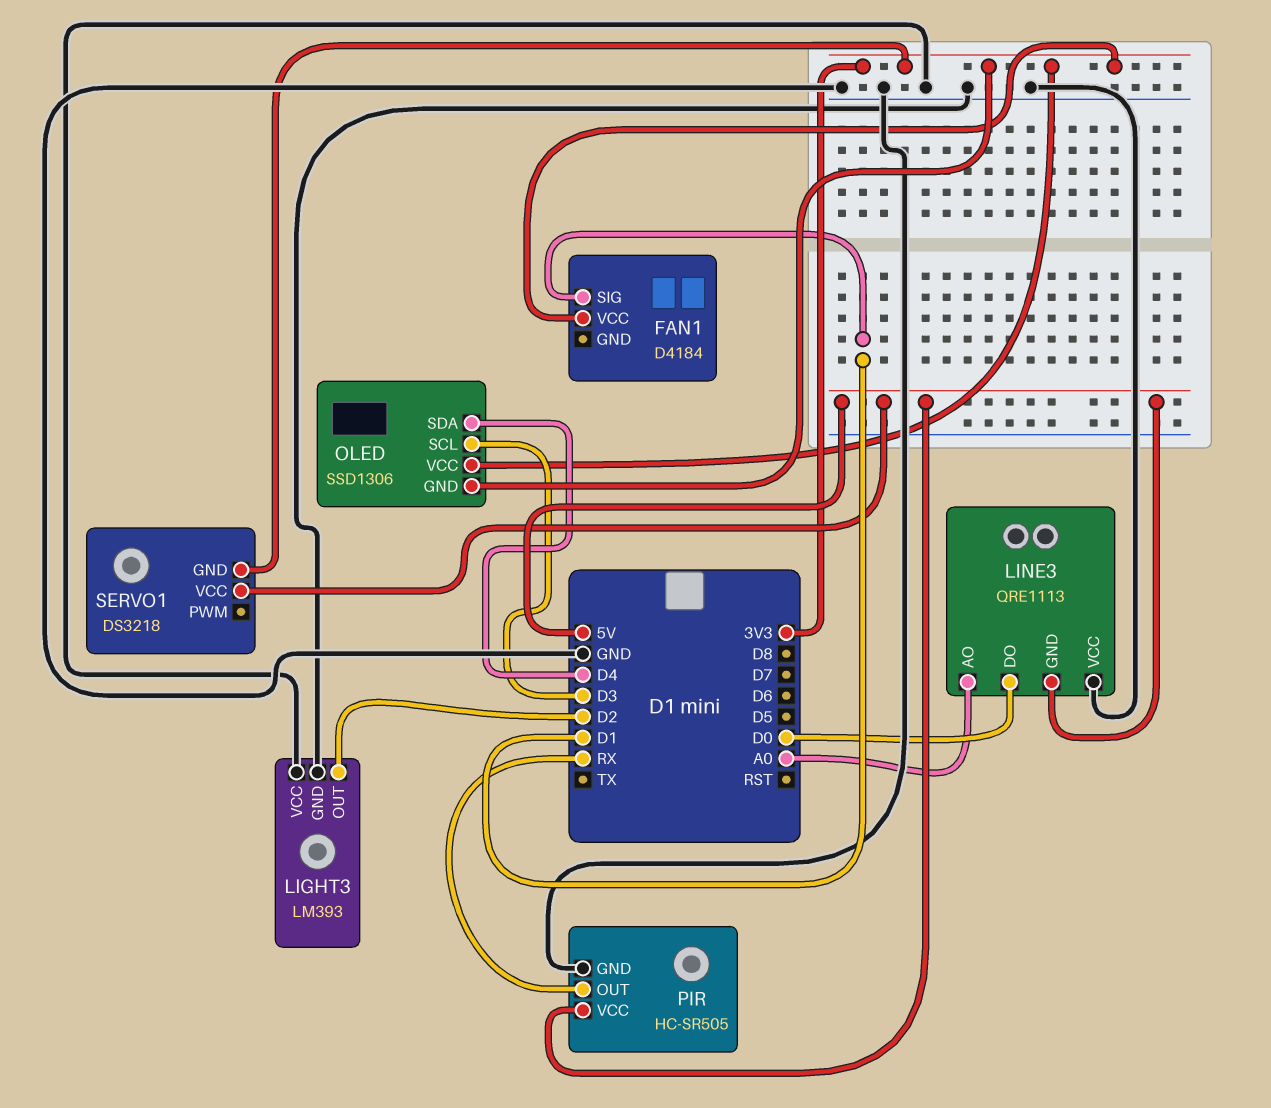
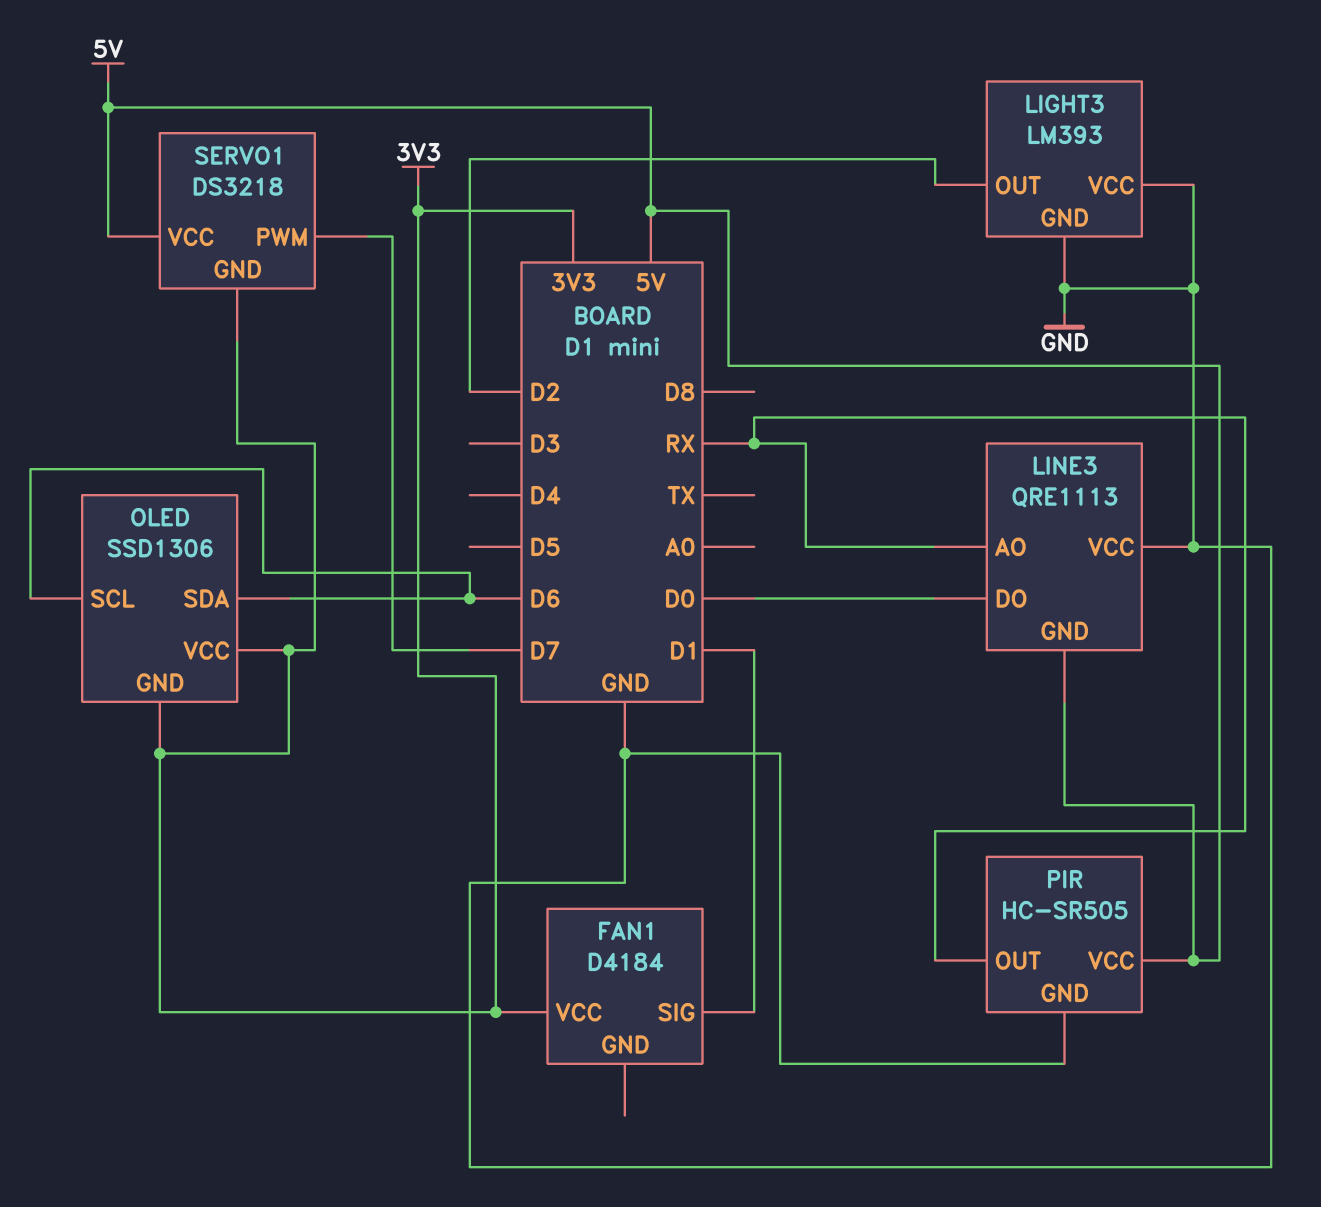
LINE3 pin AO: A0 -> RX
OLED pin SCL: D3 -> D6
OLED pin SDA: D4 -> D6
SERVO1 pin PWM: none -> D7

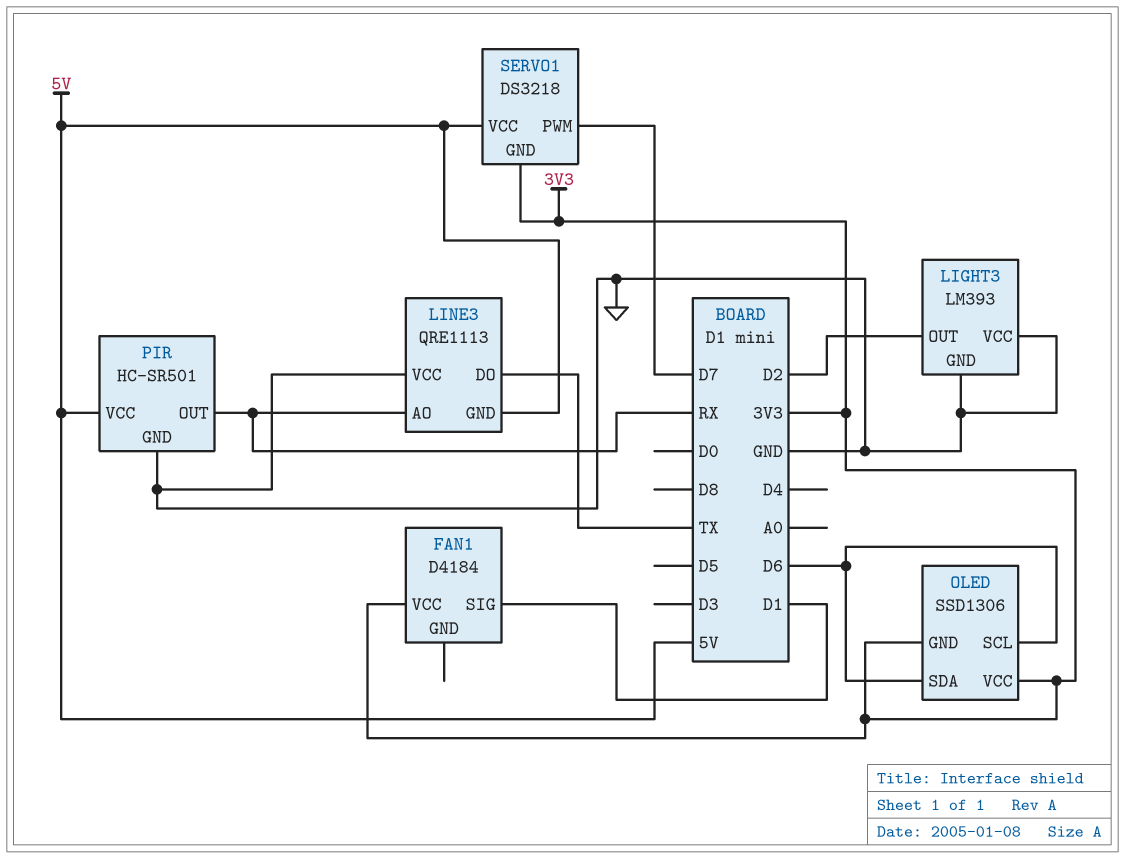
LINE3 pin DO: D0 -> TX
PIR: HC-SR505 -> HC-SR501

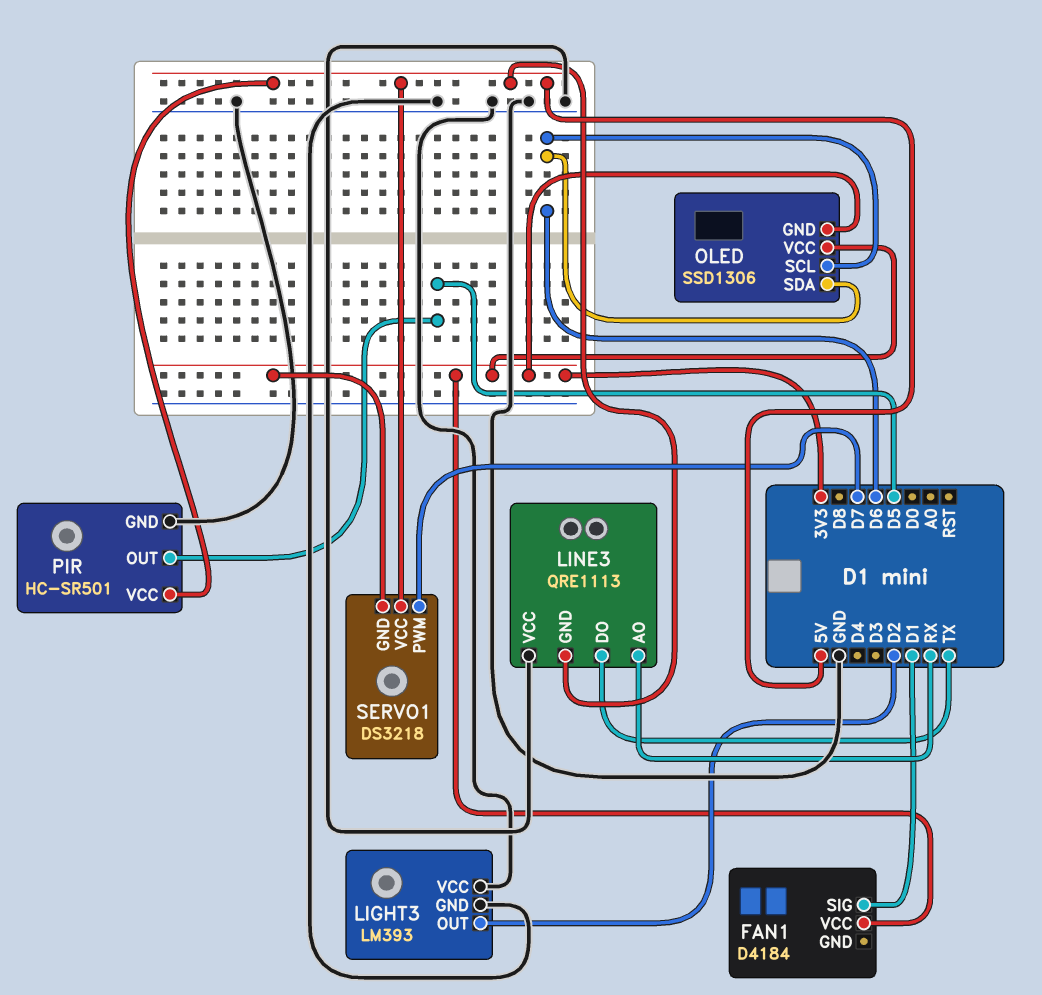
PIR pin OUT: RX -> D5

